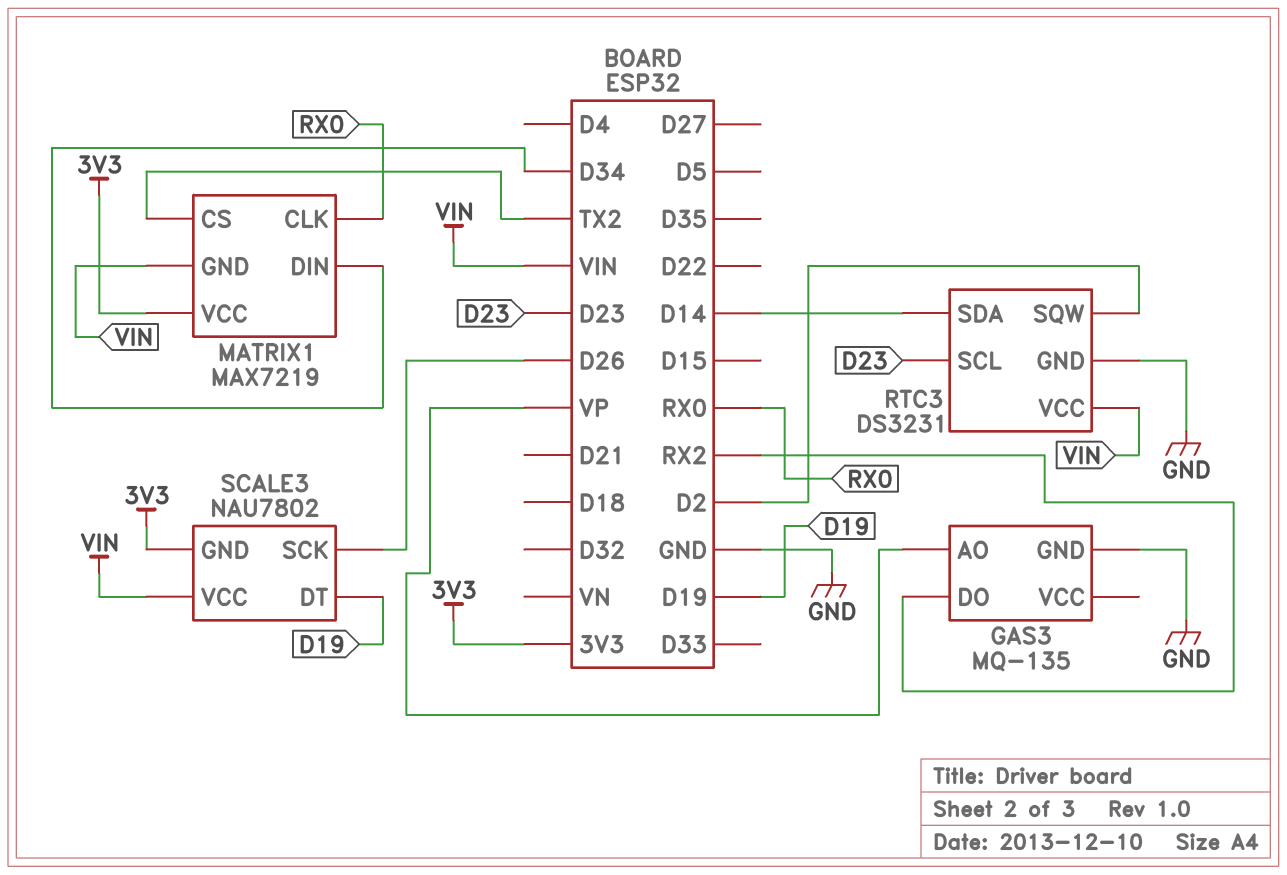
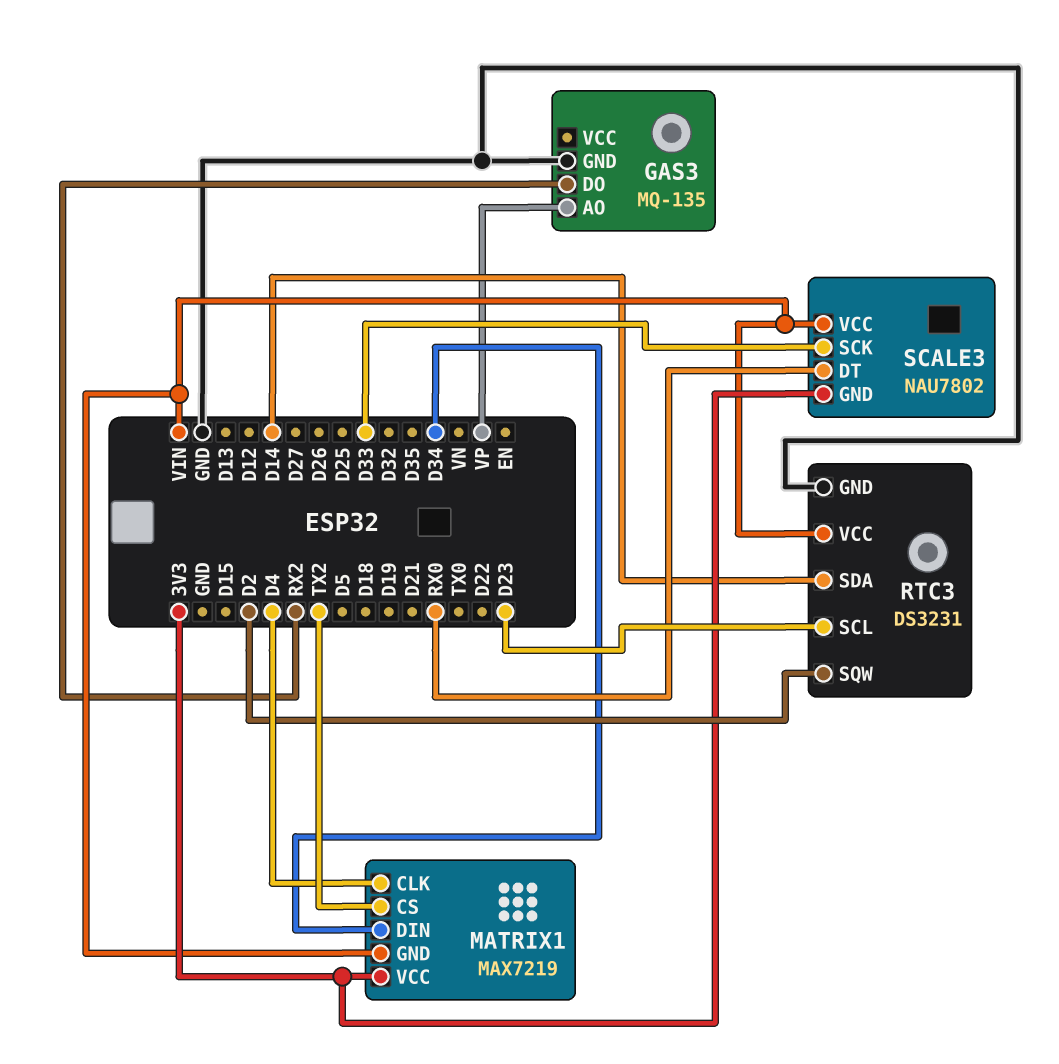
MATRIX1 pin CLK: RX0 -> D4
SCALE3 pin DT: D19 -> RX0
SCALE3 pin SCK: D26 -> D33

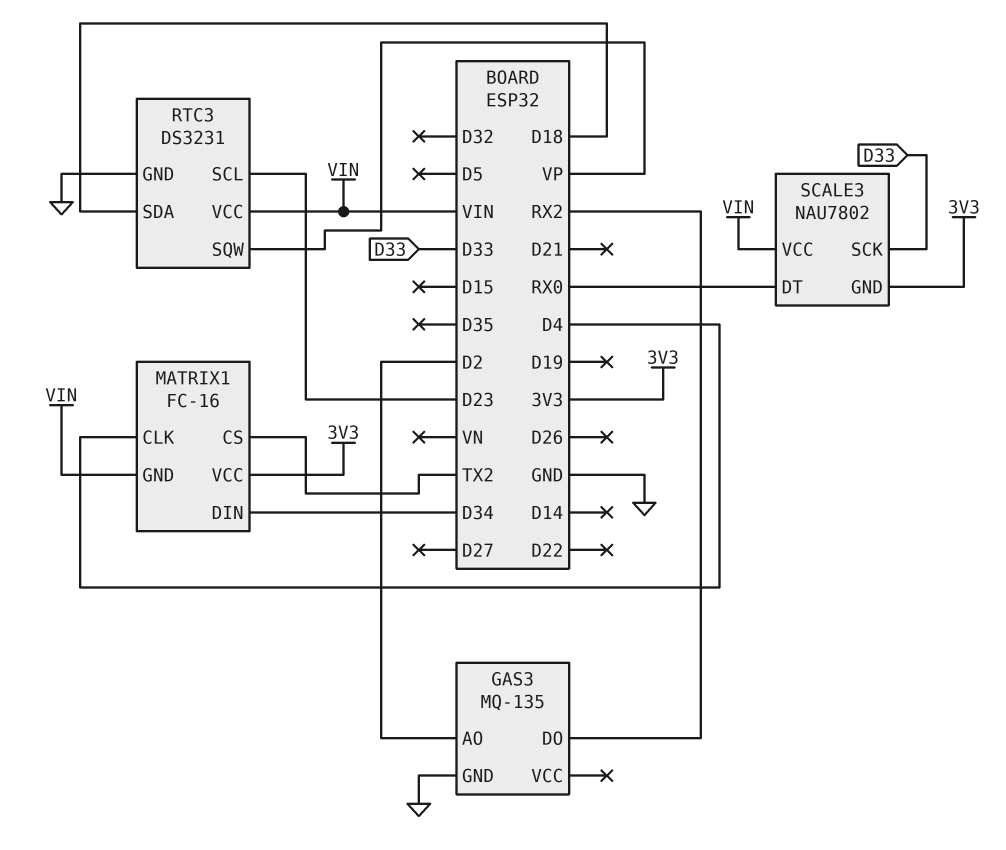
GAS3 pin AO: VP -> D2
MATRIX1: MAX7219 -> FC-16
RTC3 pin SDA: D14 -> D18
RTC3 pin SQW: D2 -> VP

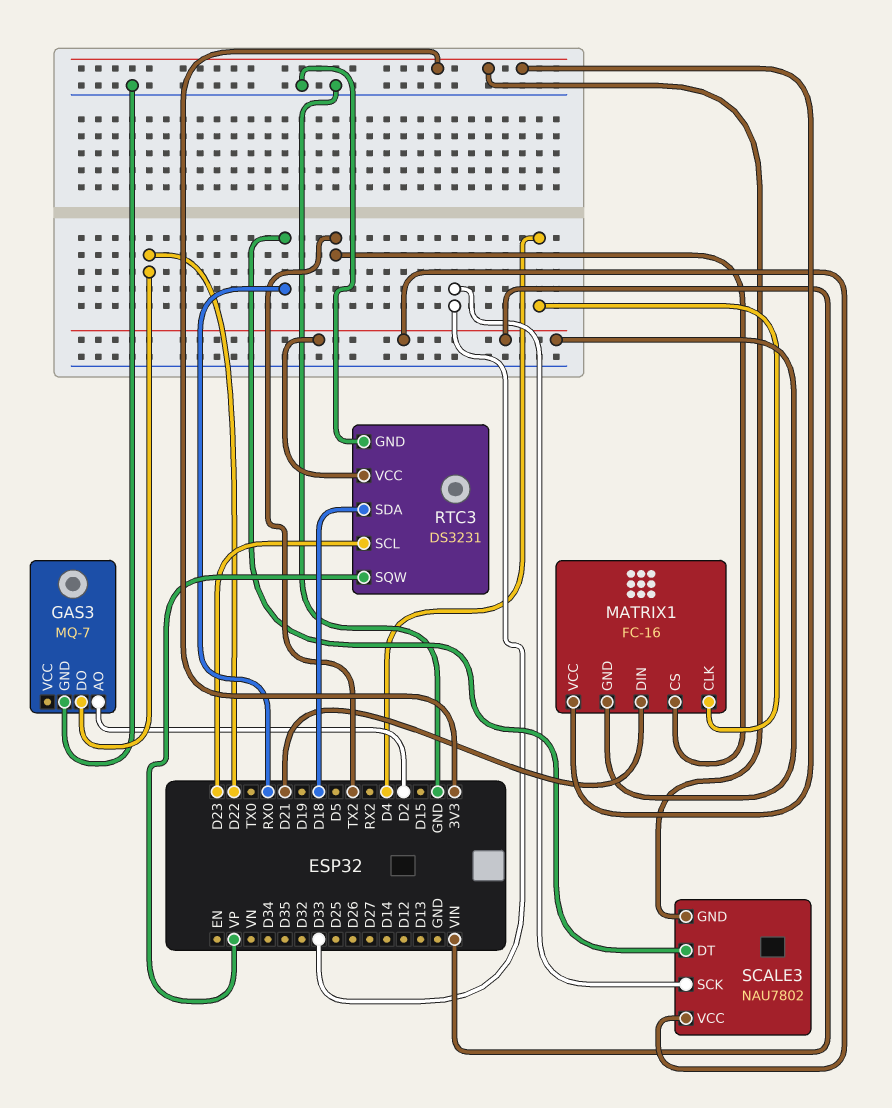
GAS3: MQ-135 -> MQ-7
GAS3 pin DO: RX2 -> D22
MATRIX1 pin DIN: D34 -> D21

